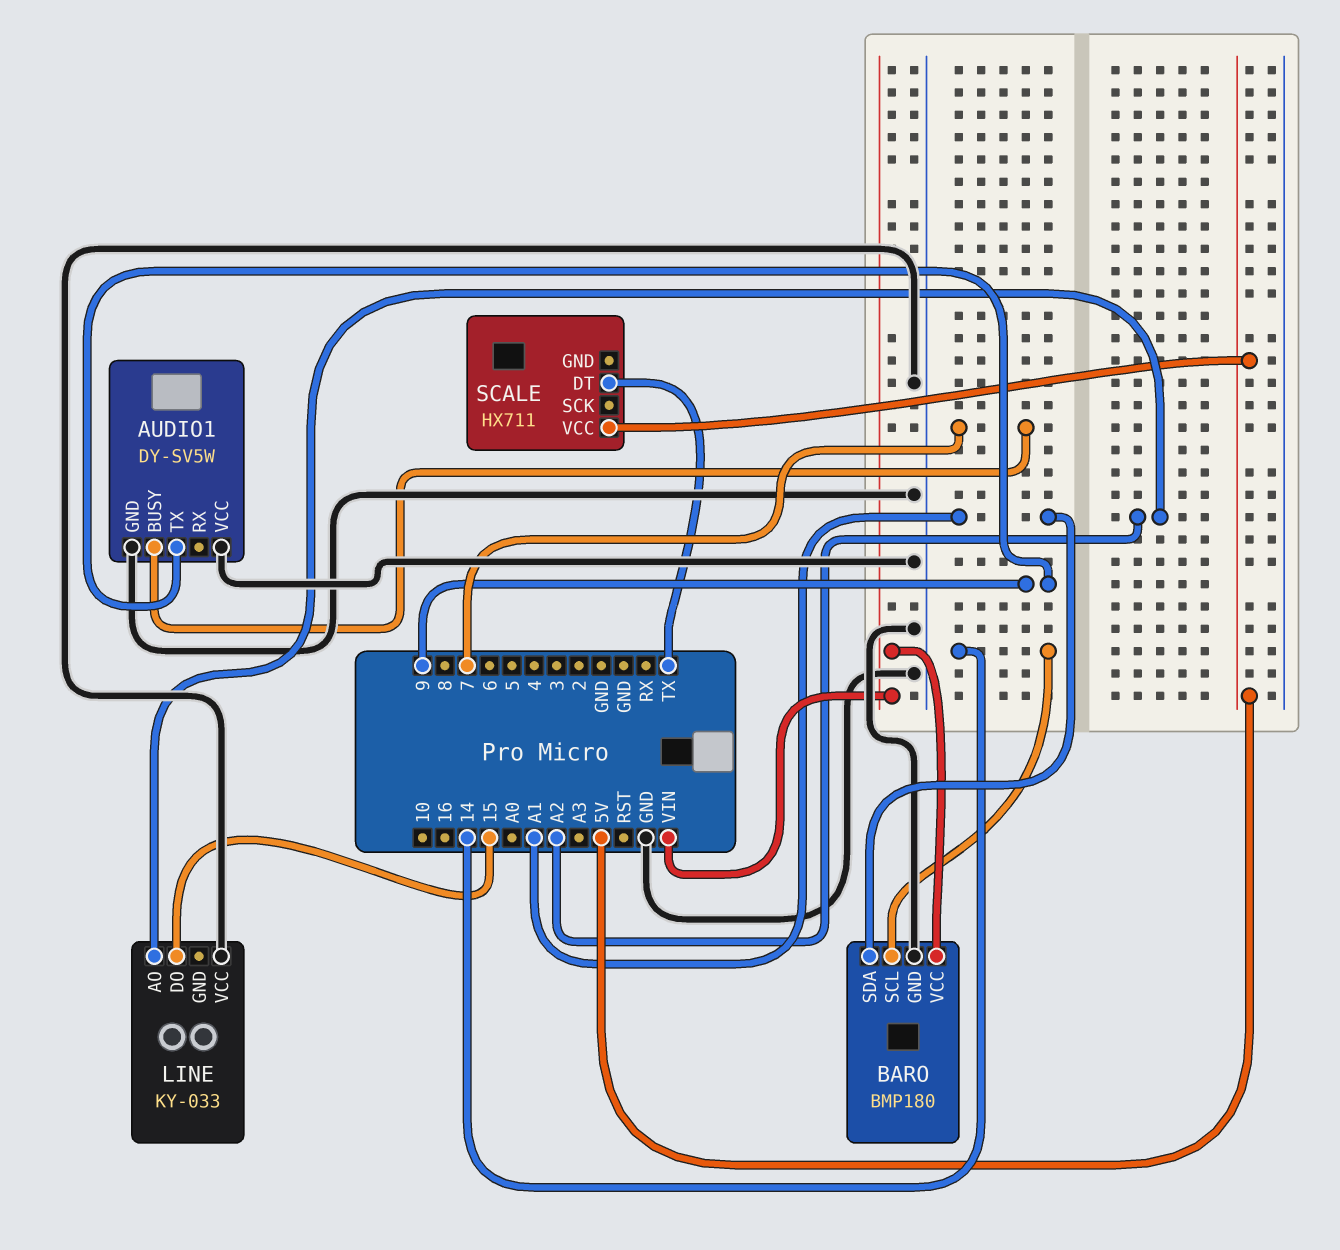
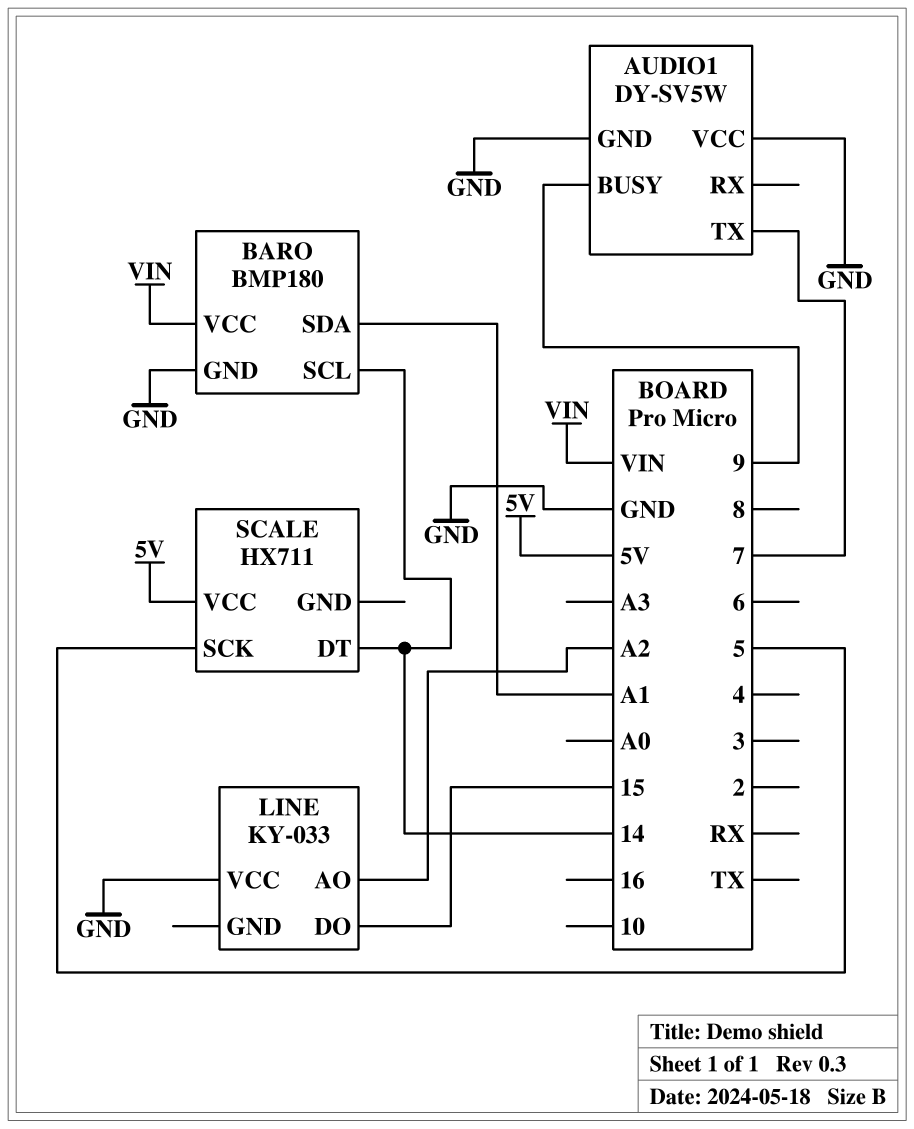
AUDIO1 pin BUSY: 7 -> 9
AUDIO1 pin TX: 9 -> 7
SCALE pin DT: TX -> 14
SCALE pin SCK: none -> 5

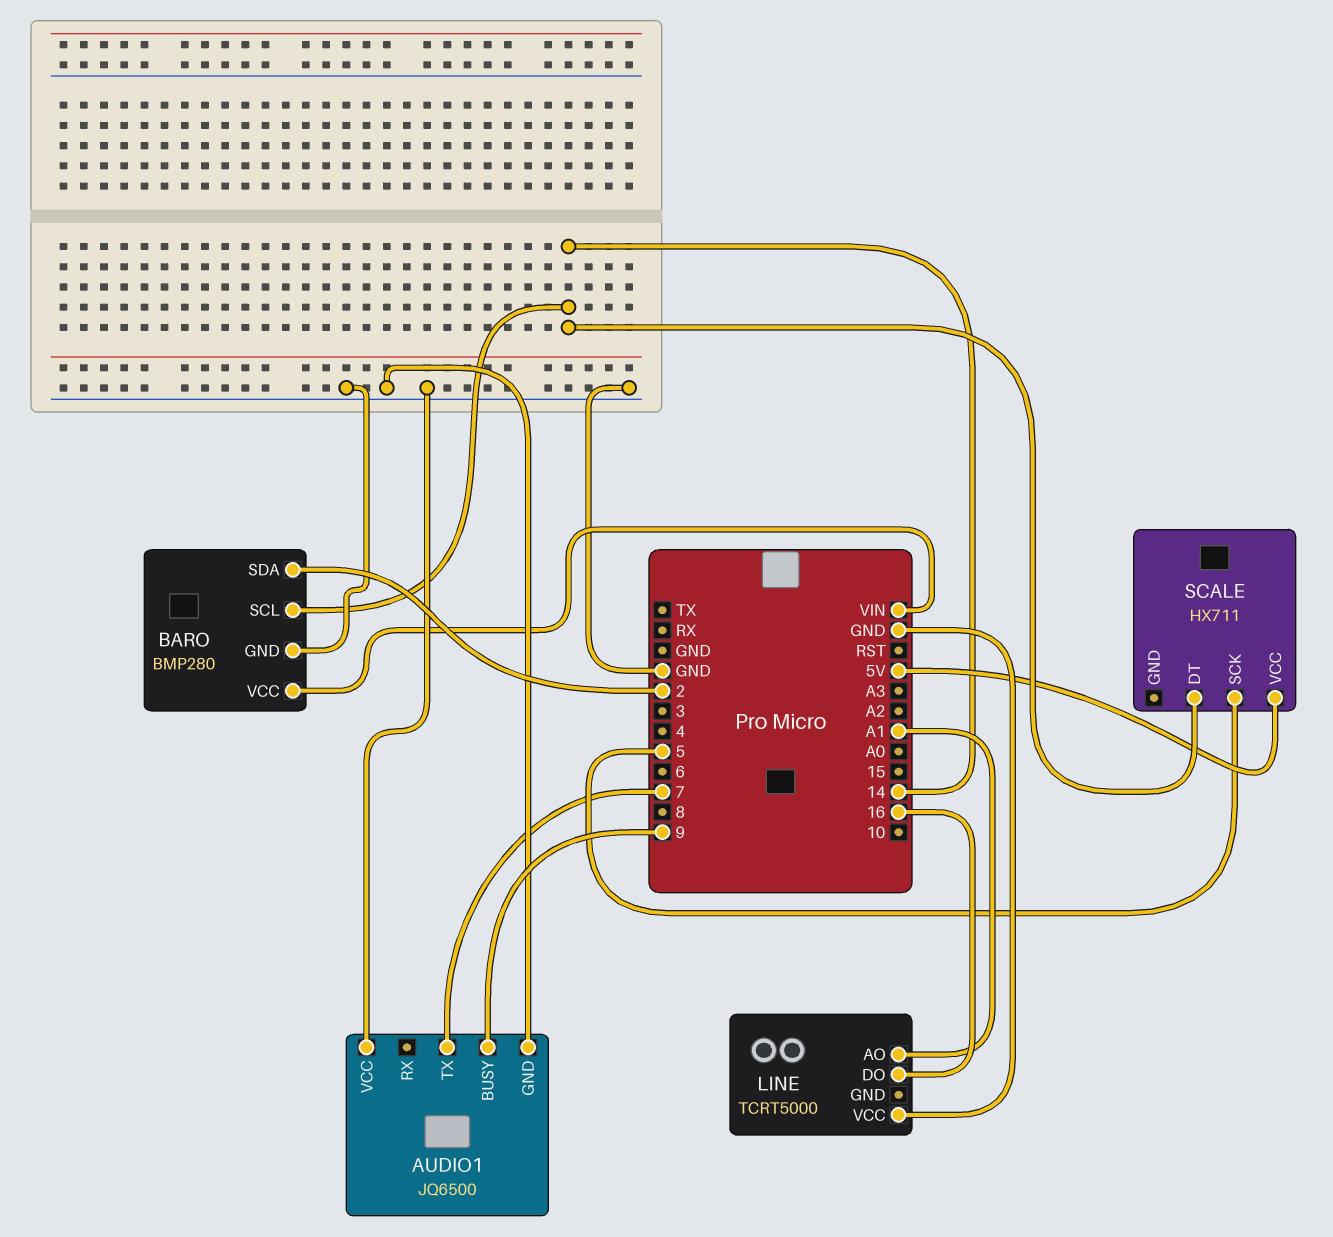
AUDIO1: DY-SV5W -> JQ6500
BARO: BMP180 -> BMP280
BARO pin SDA: A1 -> 2
LINE: KY-033 -> TCRT5000
LINE pin AO: A2 -> A1
LINE pin DO: 15 -> 16

